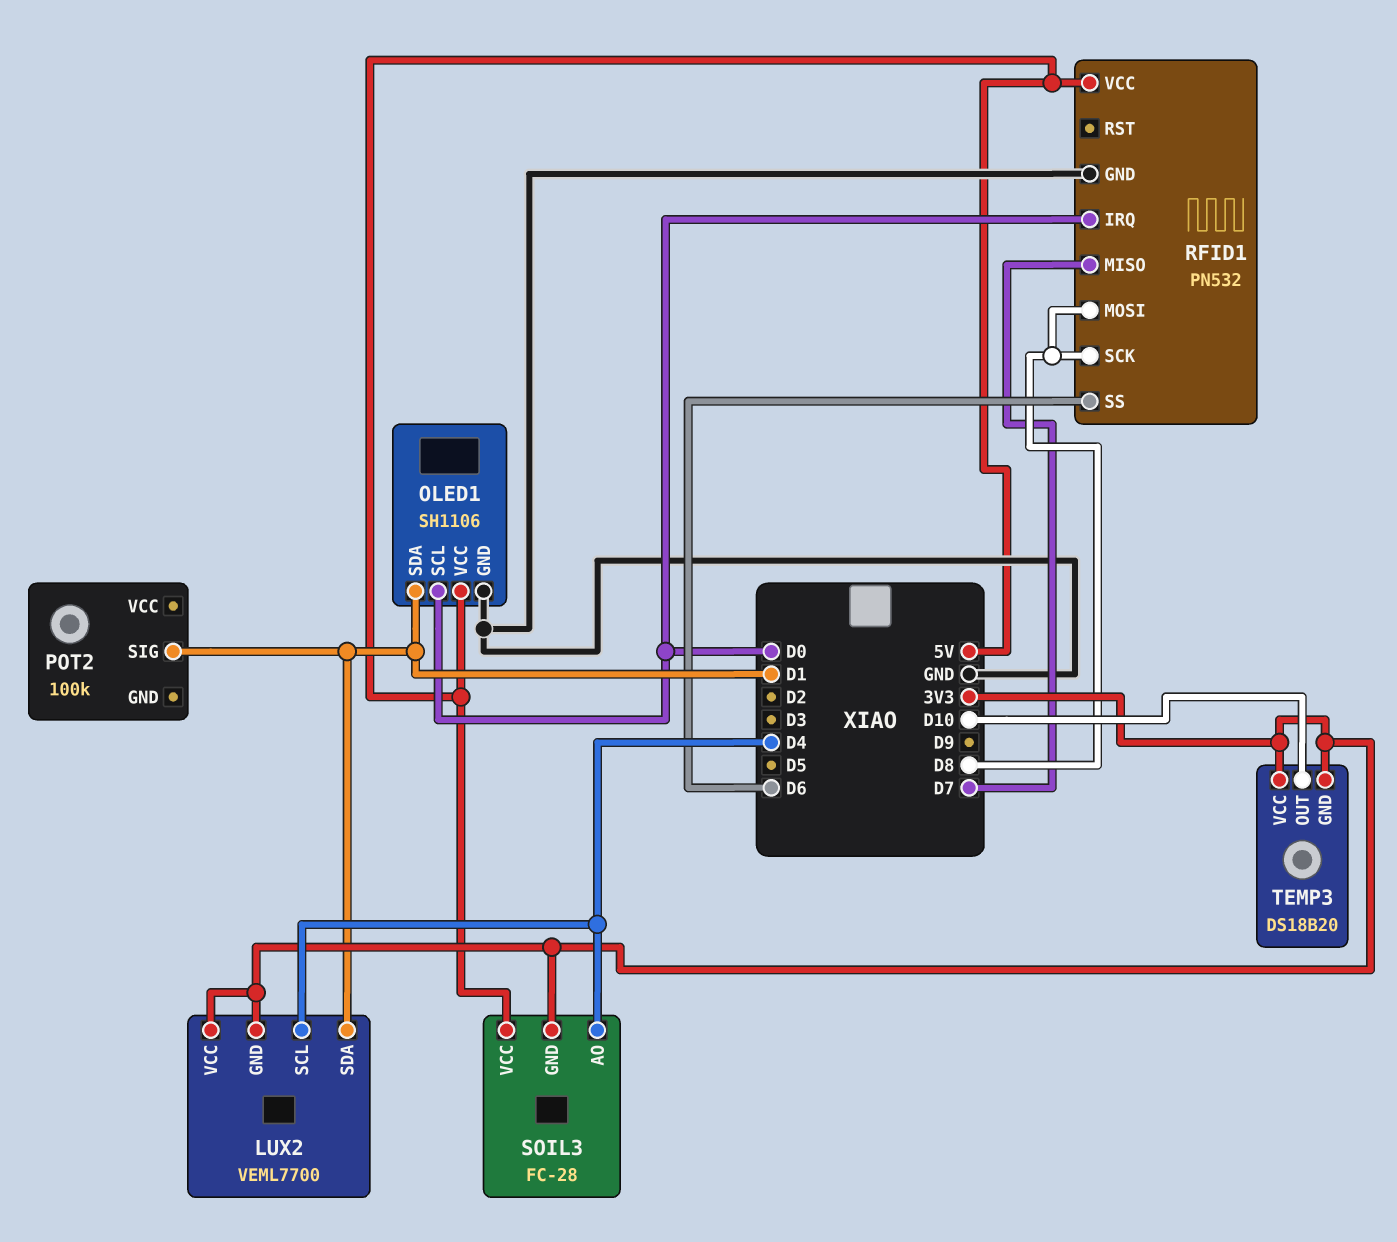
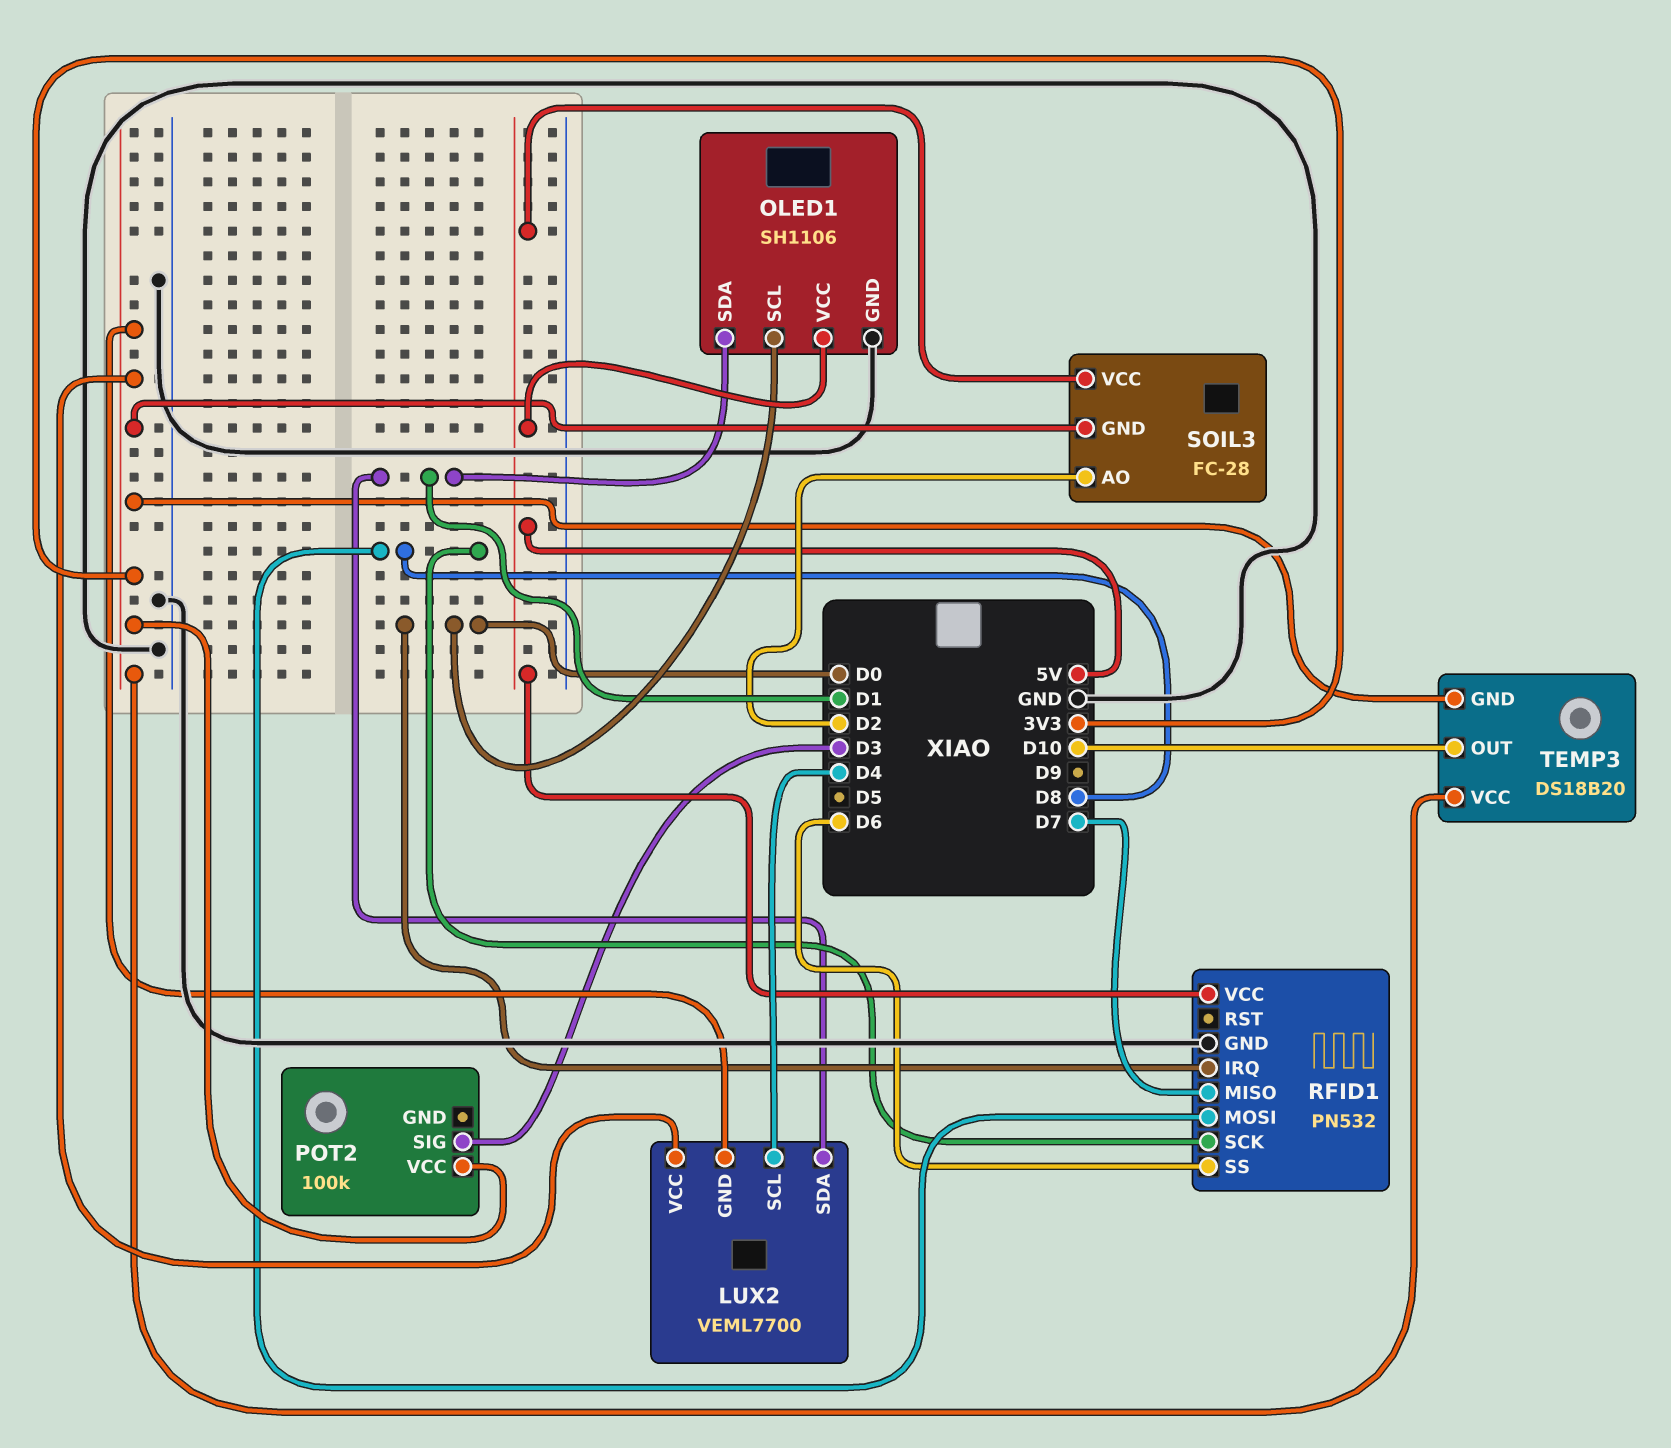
POT2 pin SIG: D1 -> D3
POT2 pin VCC: none -> 3V3
SOIL3 pin AO: D4 -> D2

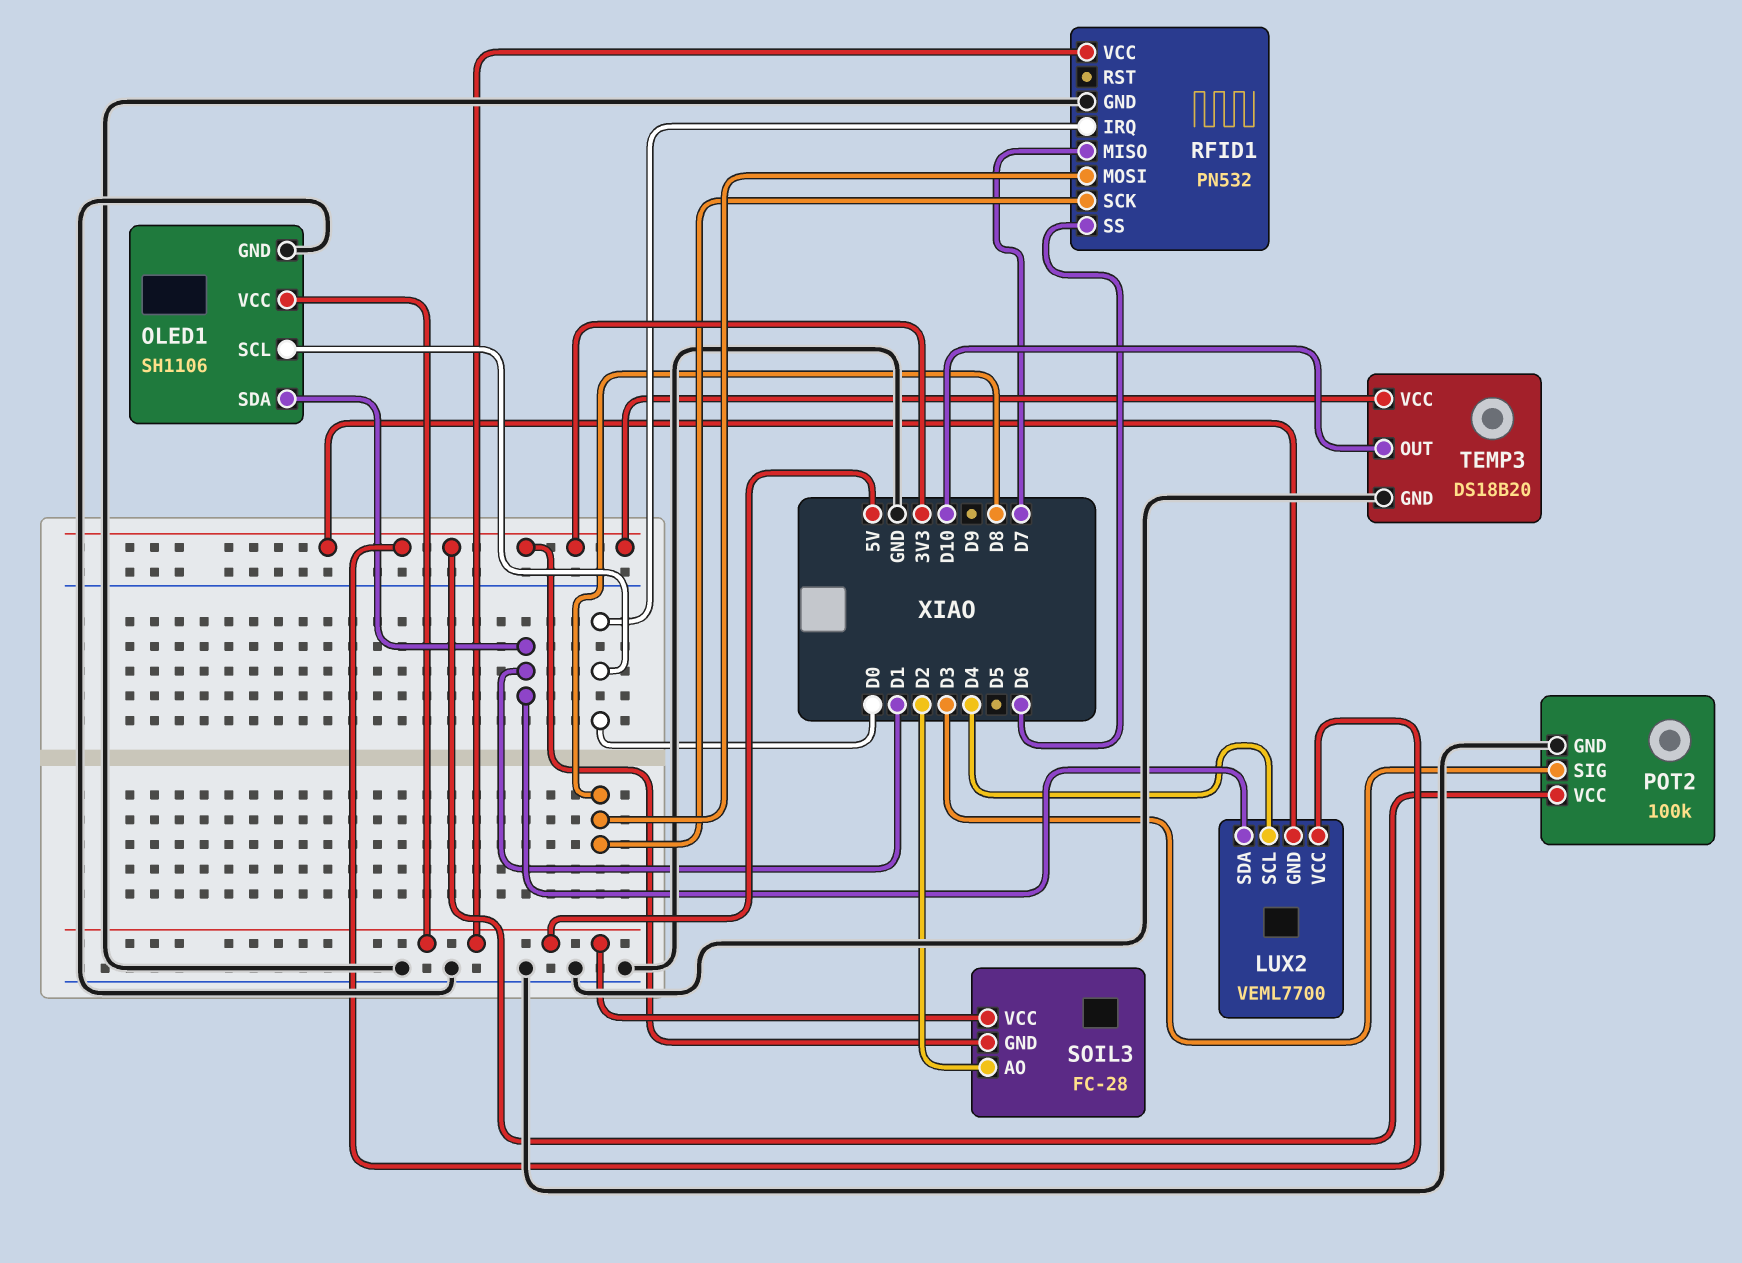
POT2 pin GND: none -> GND
TEMP3 pin GND: 3V3 -> GND

